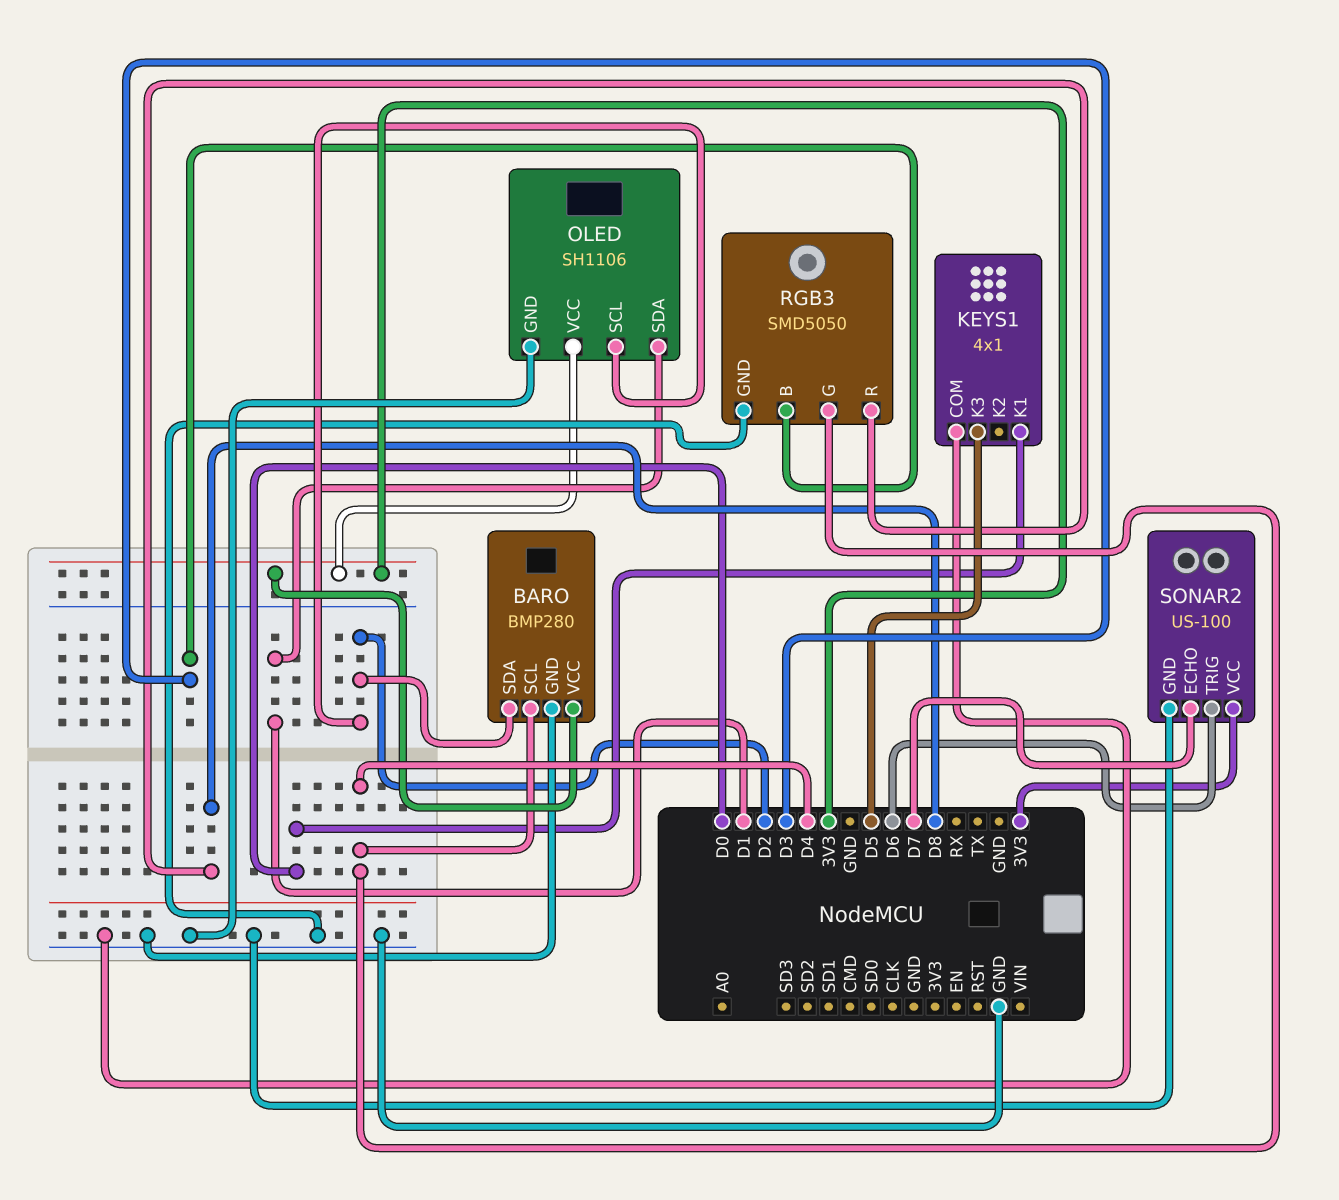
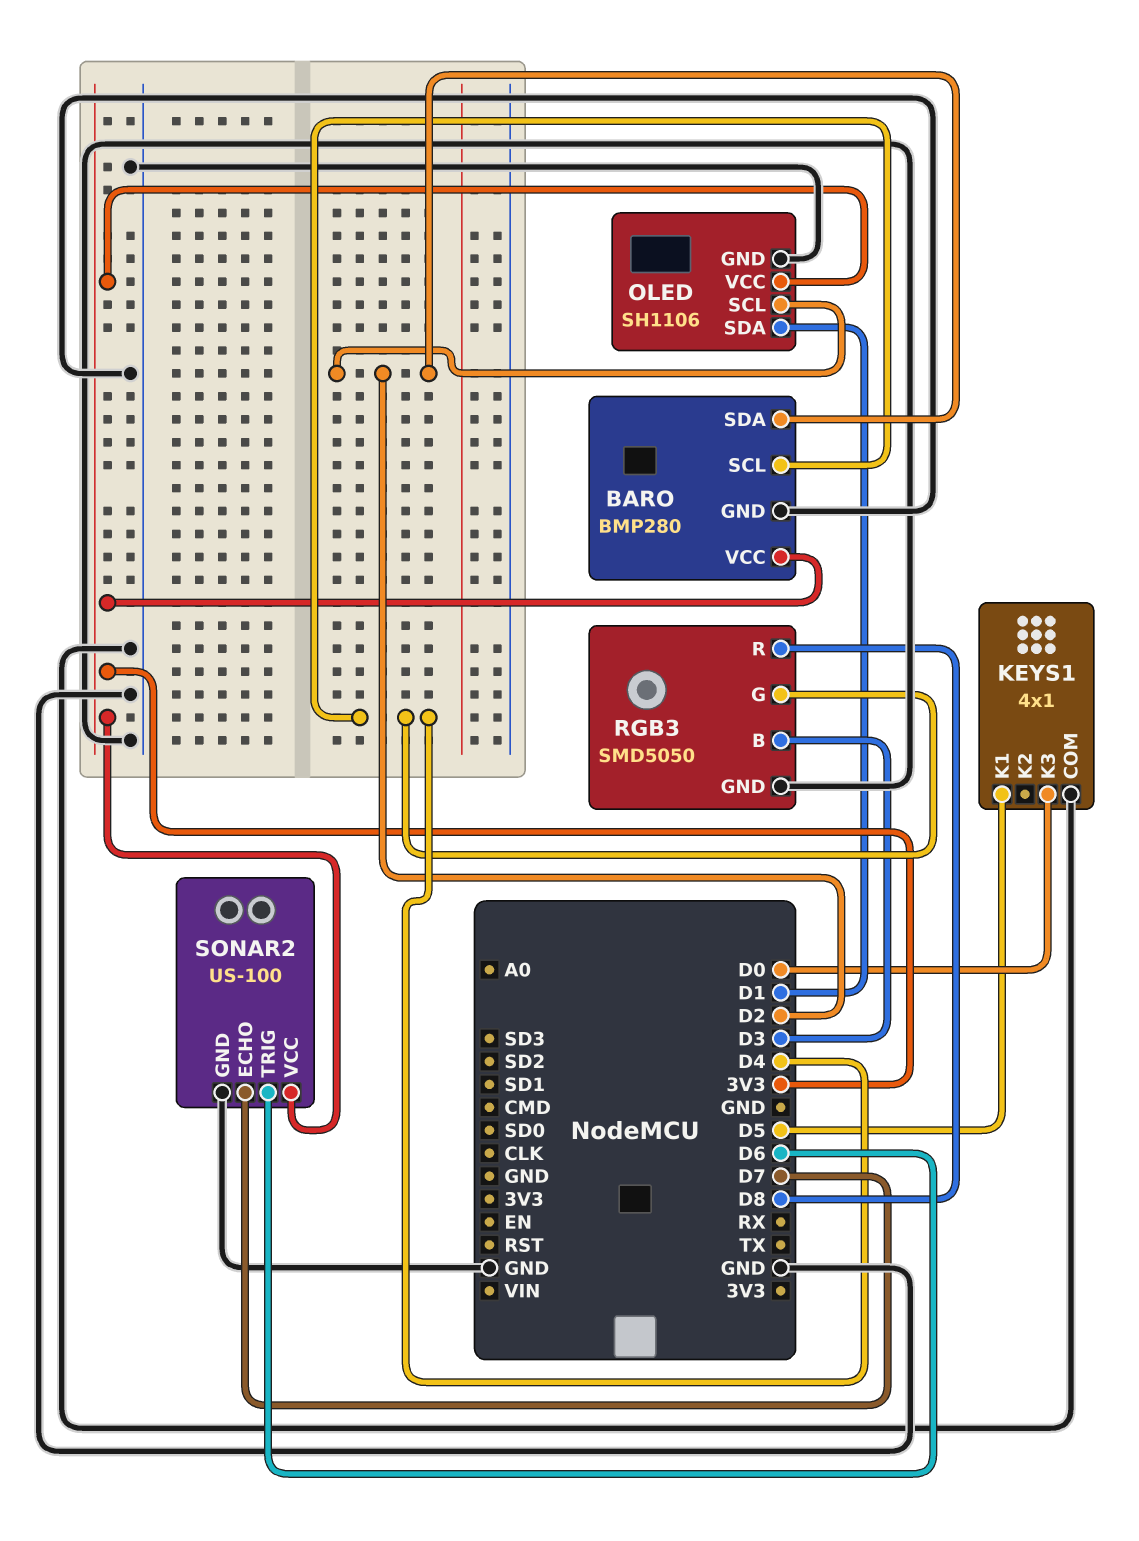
KEYS1 pin K1: D0 -> D5
KEYS1 pin K3: D5 -> D0

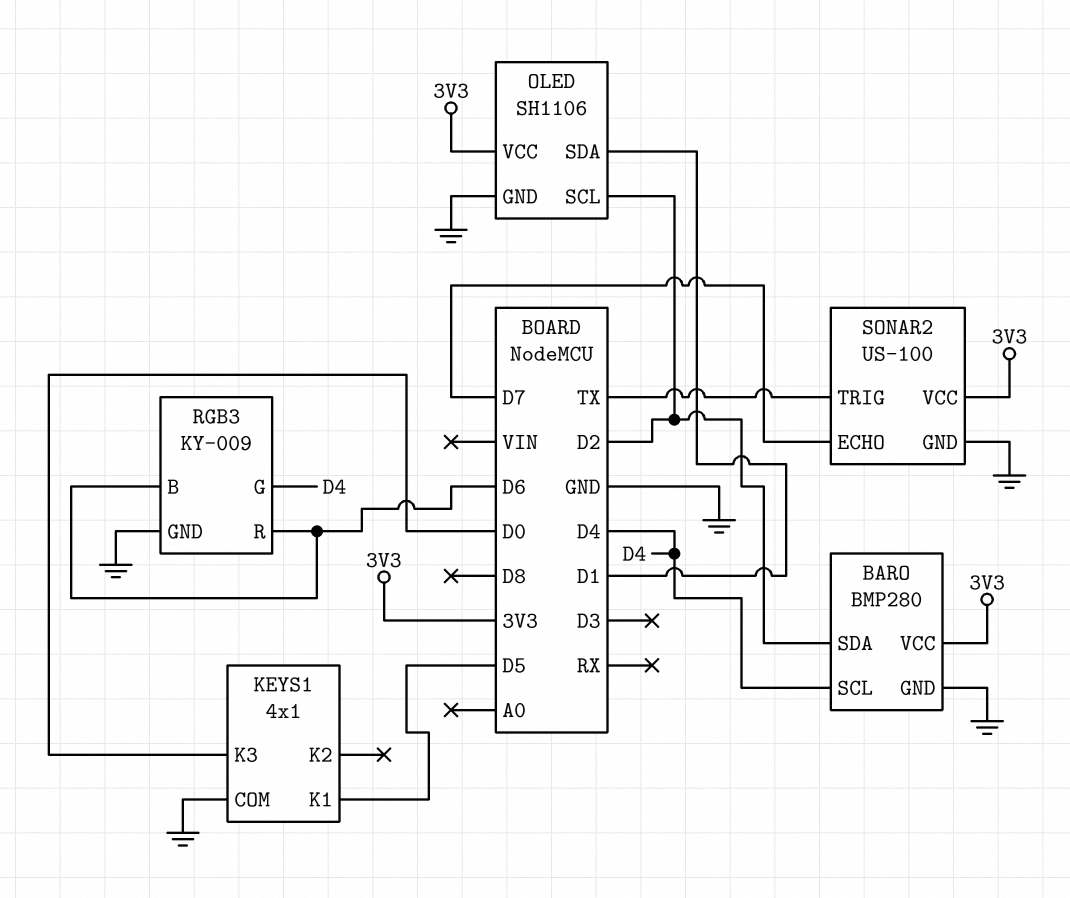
RGB3: SMD5050 -> KY-009
RGB3 pin B: D3 -> D6
RGB3 pin R: D8 -> D6
SONAR2 pin TRIG: D6 -> TX

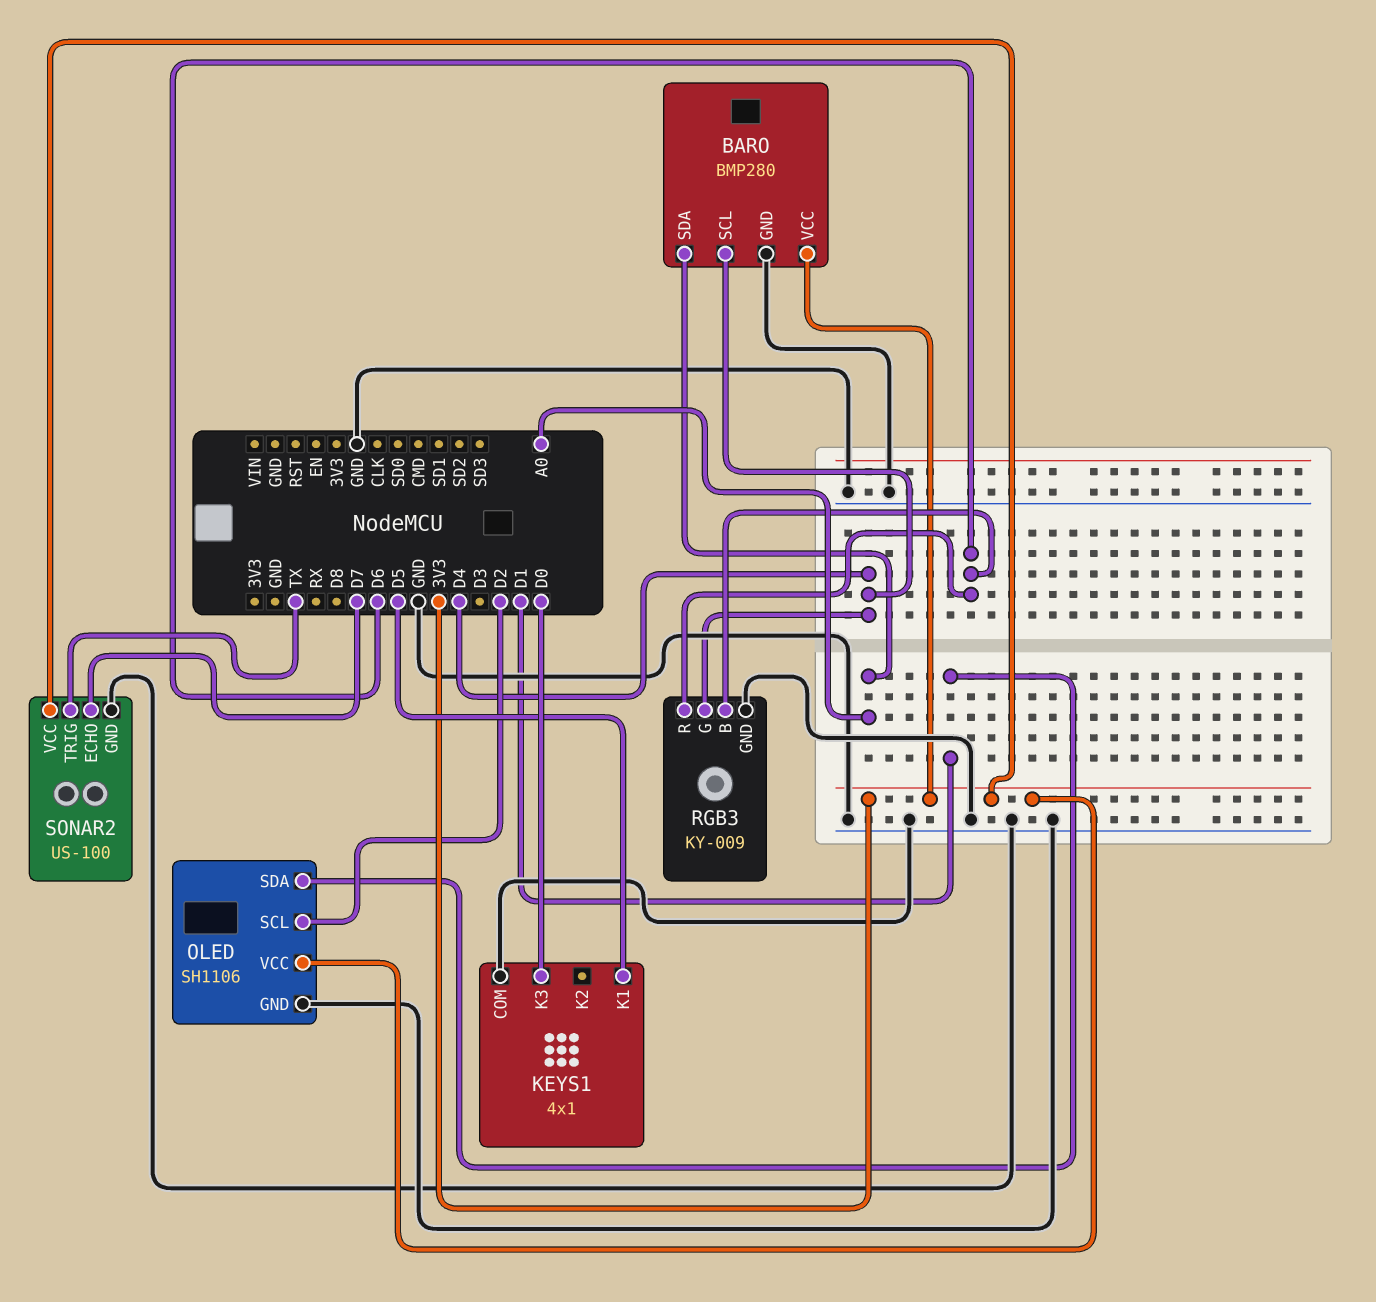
BARO pin SDA: D2 -> A0

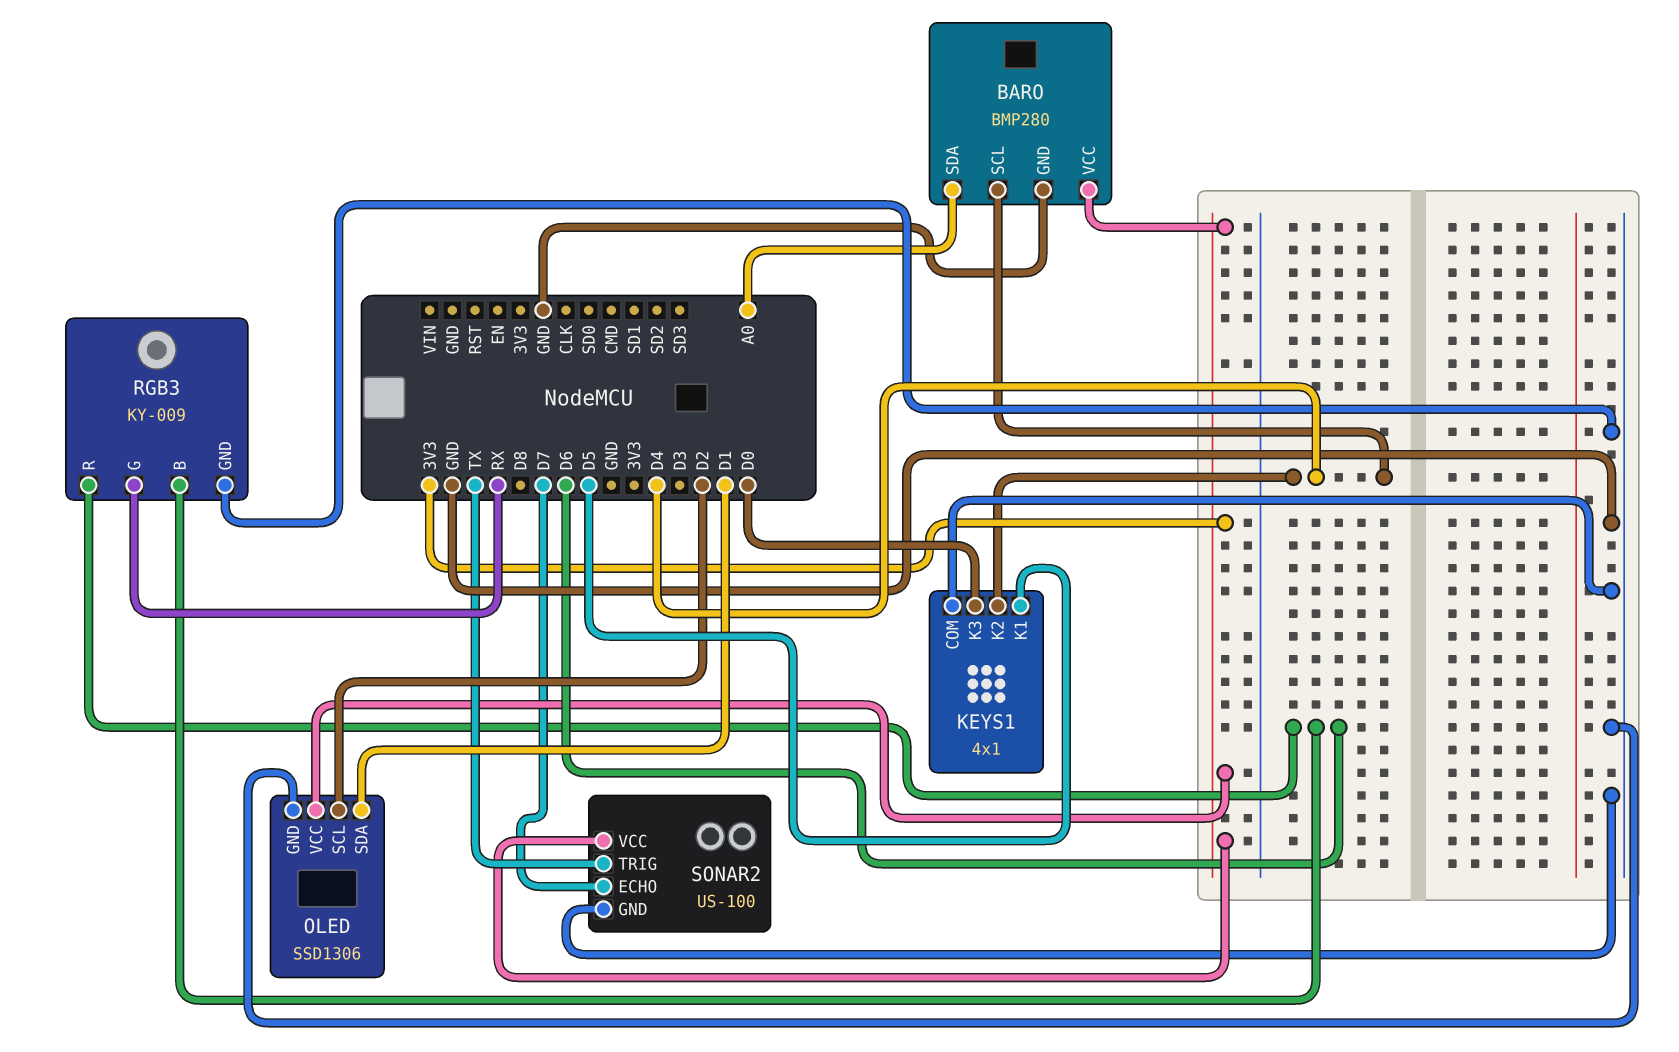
KEYS1 pin K2: none -> D4
OLED: SH1106 -> SSD1306
RGB3 pin G: D4 -> RX

